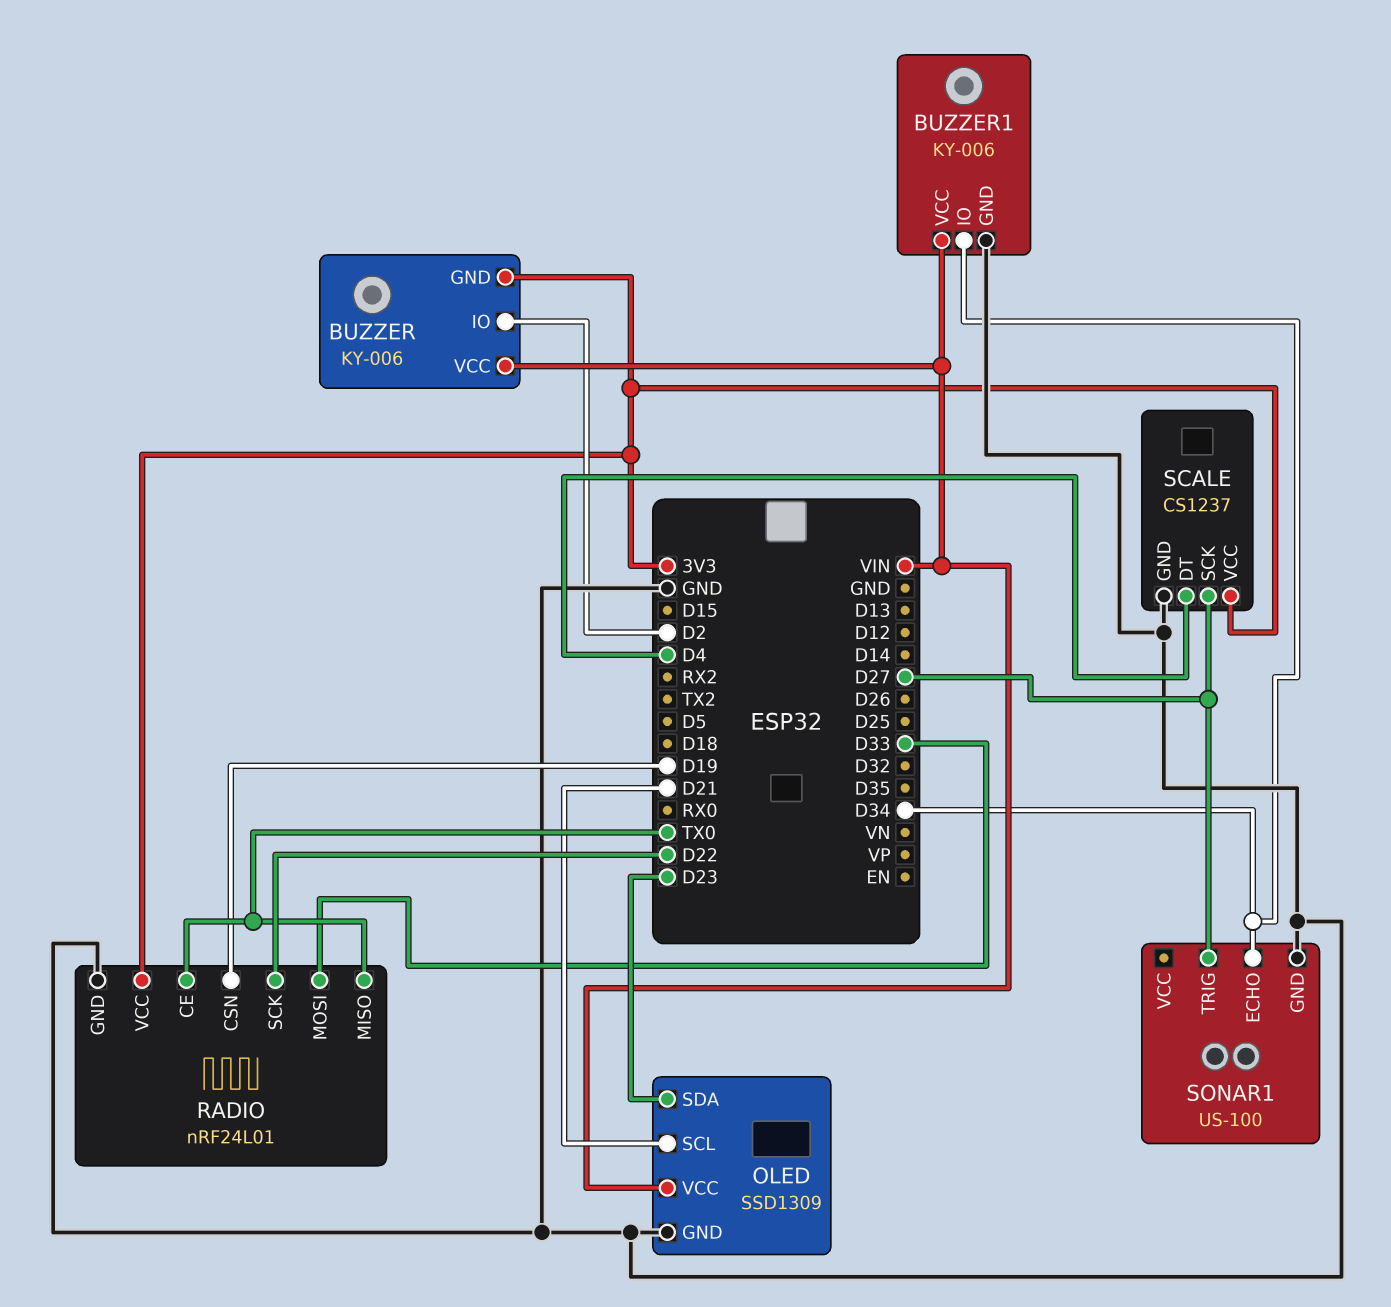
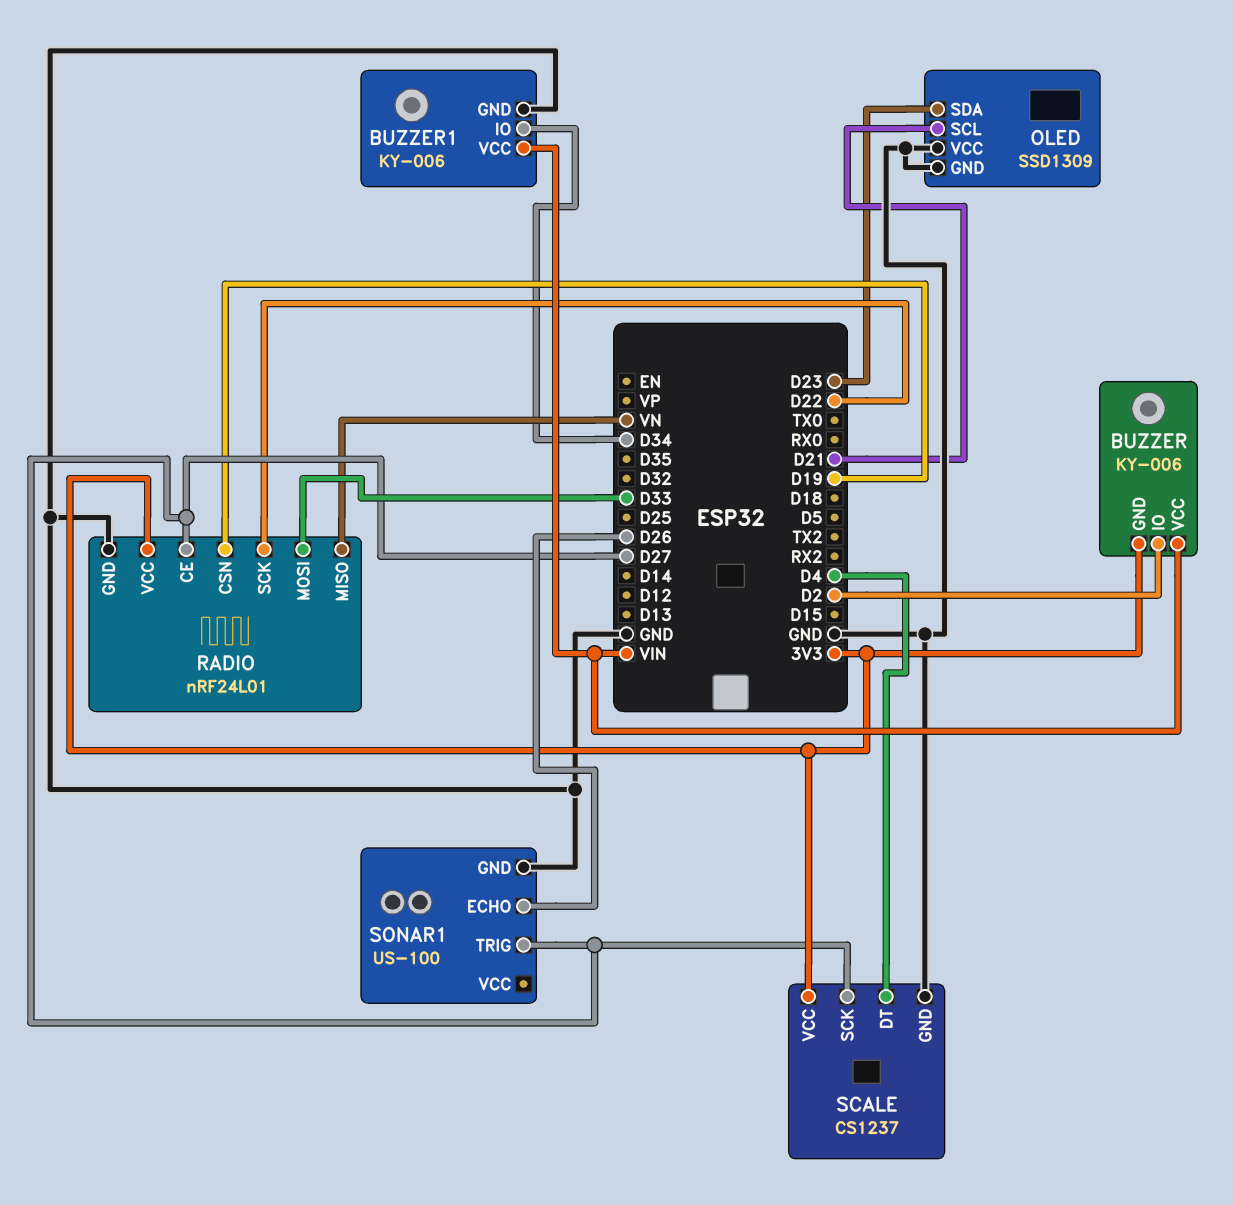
OLED pin VCC: VIN -> GND
RADIO pin CE: TX0 -> D27
RADIO pin MISO: TX0 -> VN
SONAR1 pin ECHO: D34 -> D26

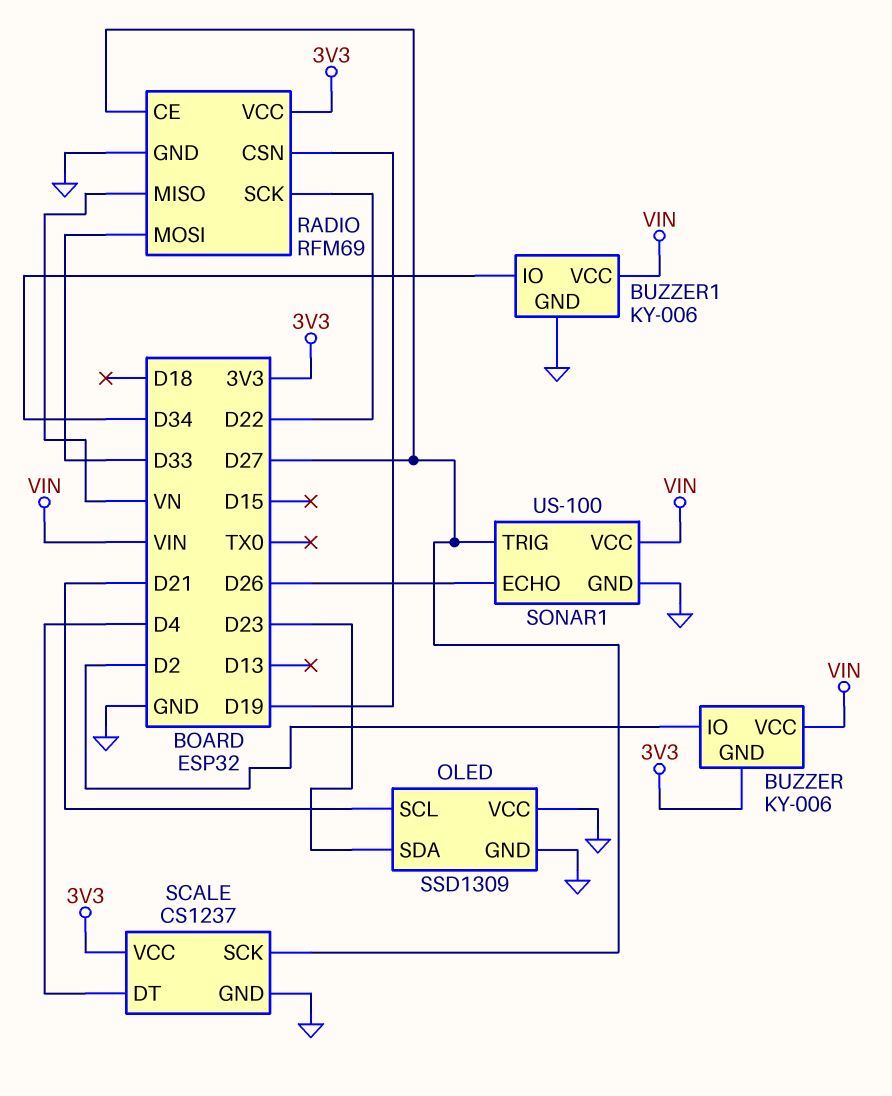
RADIO: nRF24L01 -> RFM69
SONAR1 pin VCC: none -> VIN

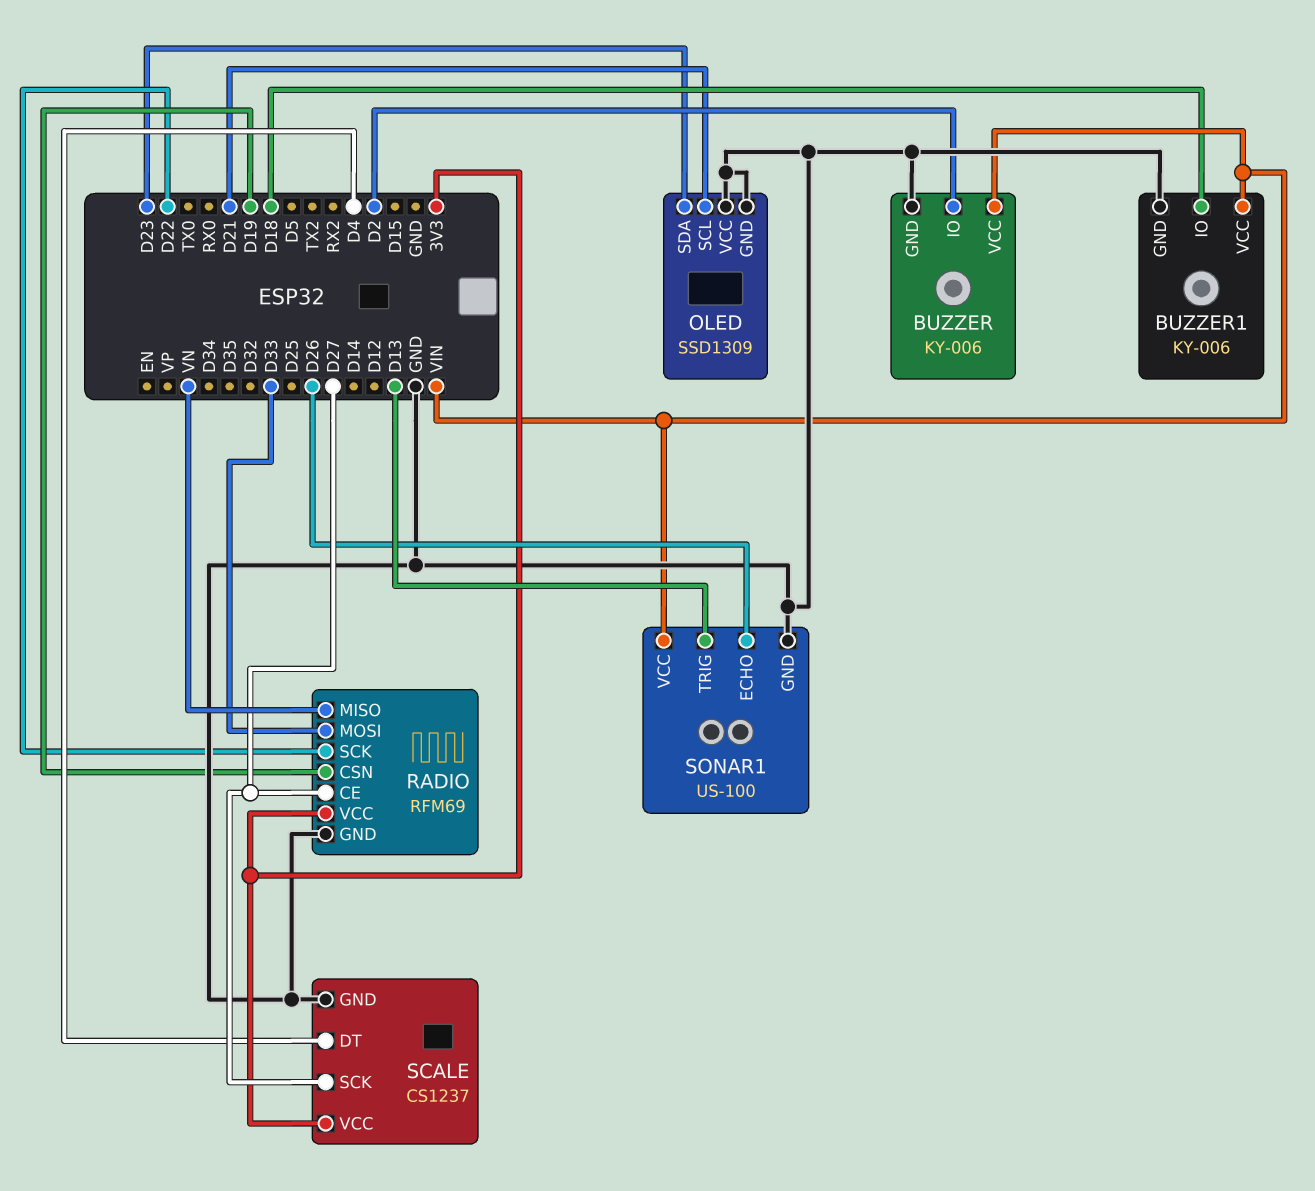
BUZZER pin GND: 3V3 -> GND
BUZZER1 pin IO: D34 -> D18
SONAR1 pin TRIG: D27 -> D13

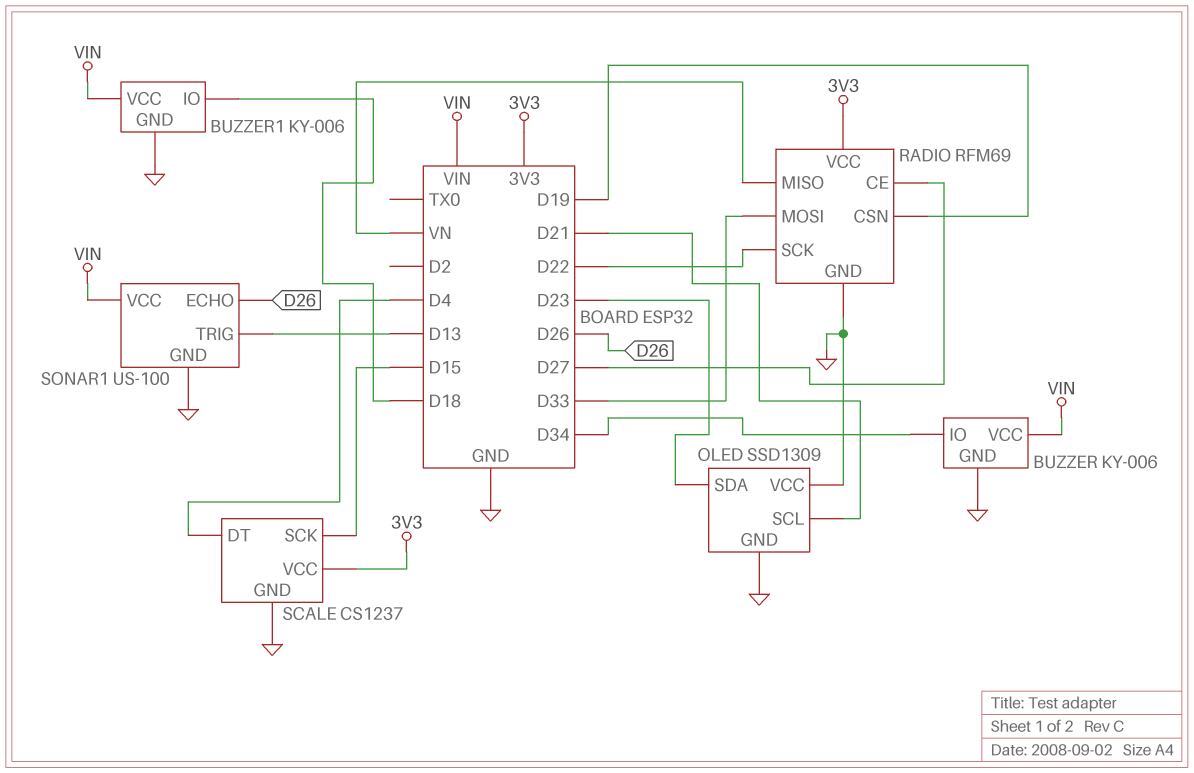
BUZZER pin IO: D2 -> D34
SCALE pin SCK: D27 -> D15

